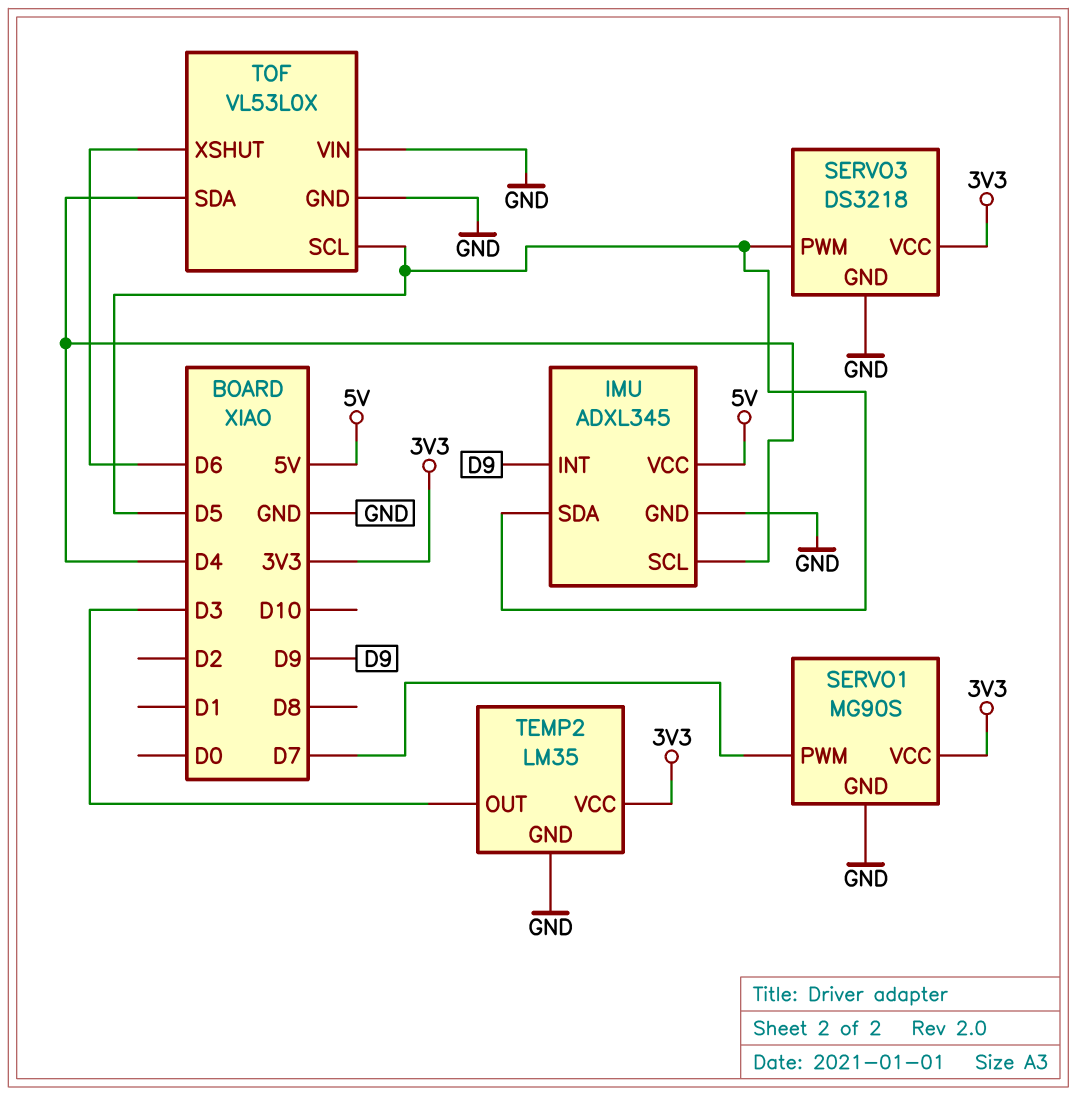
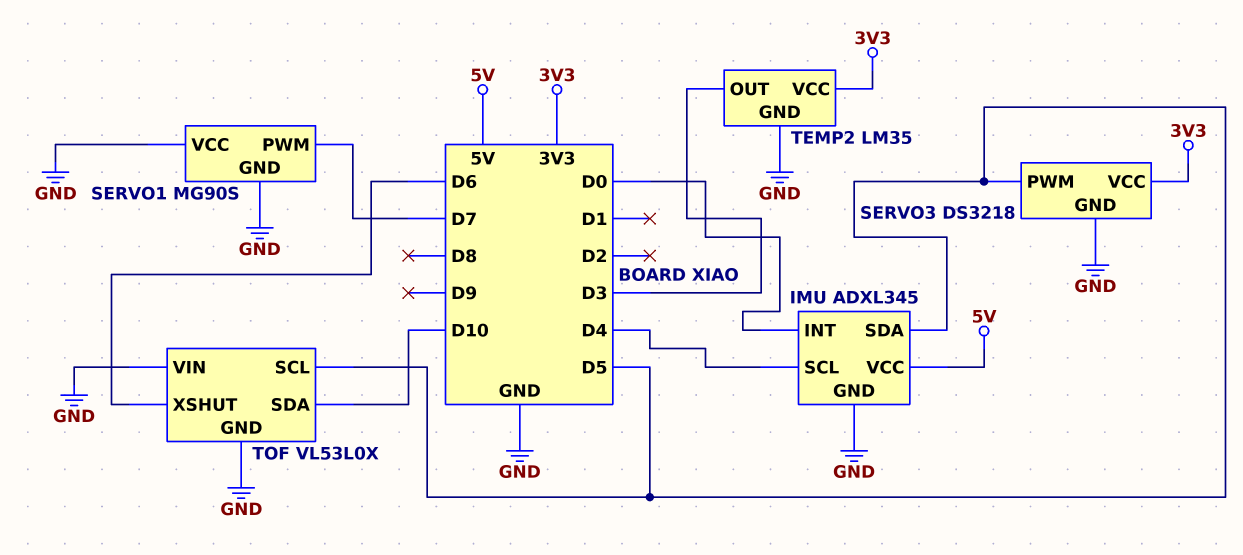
IMU pin INT: D9 -> D0
SERVO1 pin VCC: 3V3 -> GND
TOF pin SDA: D4 -> D10

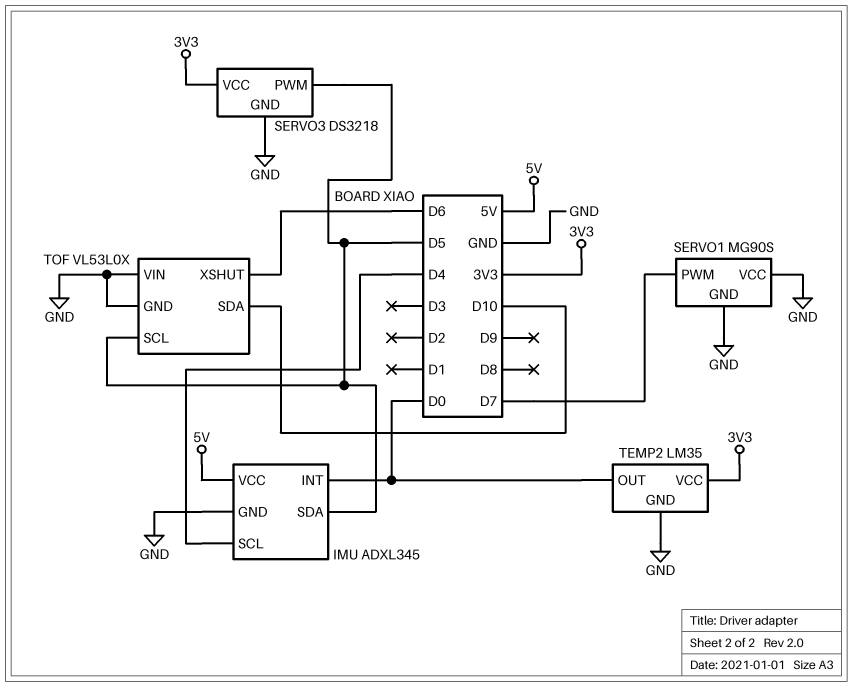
TEMP2 pin OUT: D3 -> D0

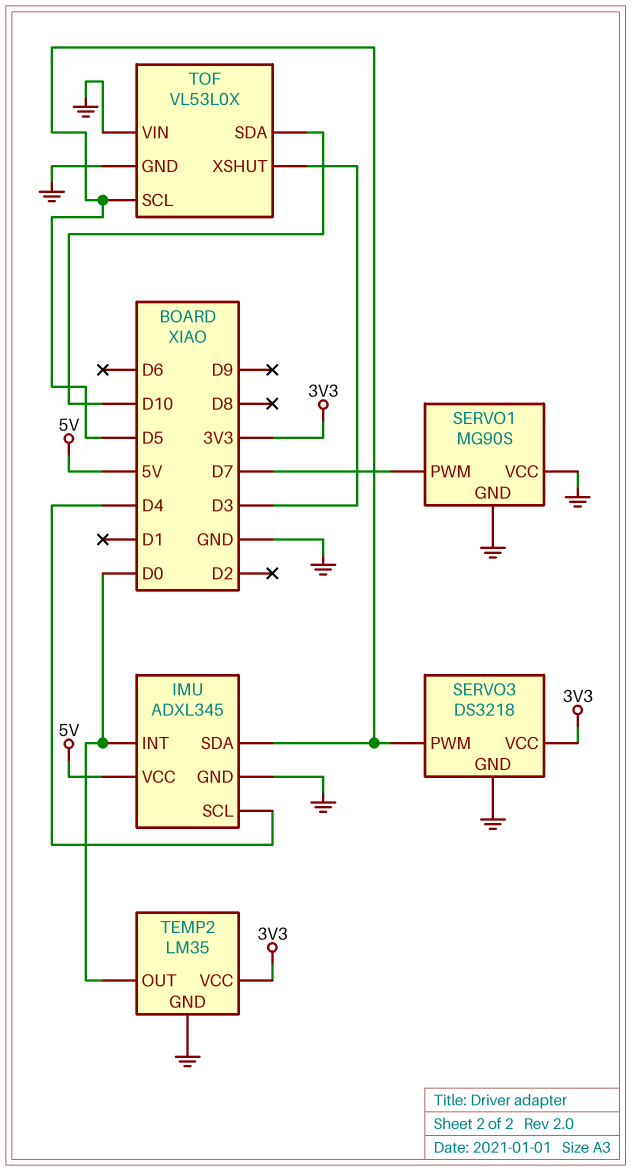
TOF pin XSHUT: D6 -> D3

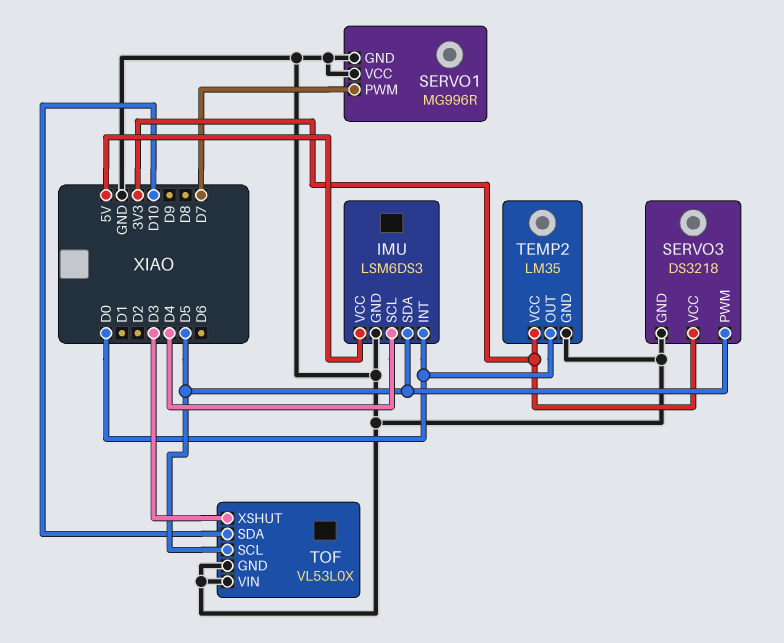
IMU: ADXL345 -> LSM6DS3
SERVO1: MG90S -> MG996R

